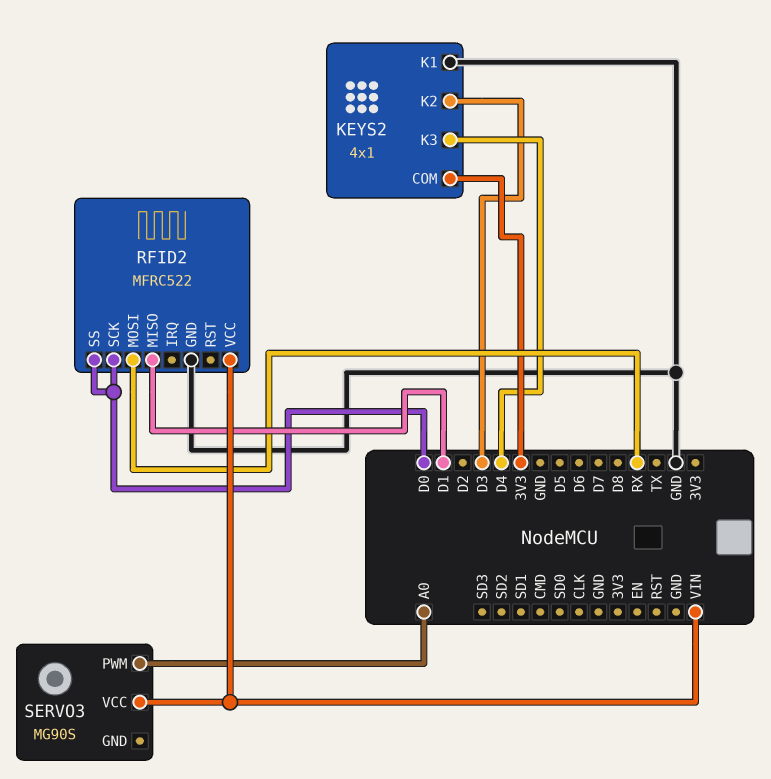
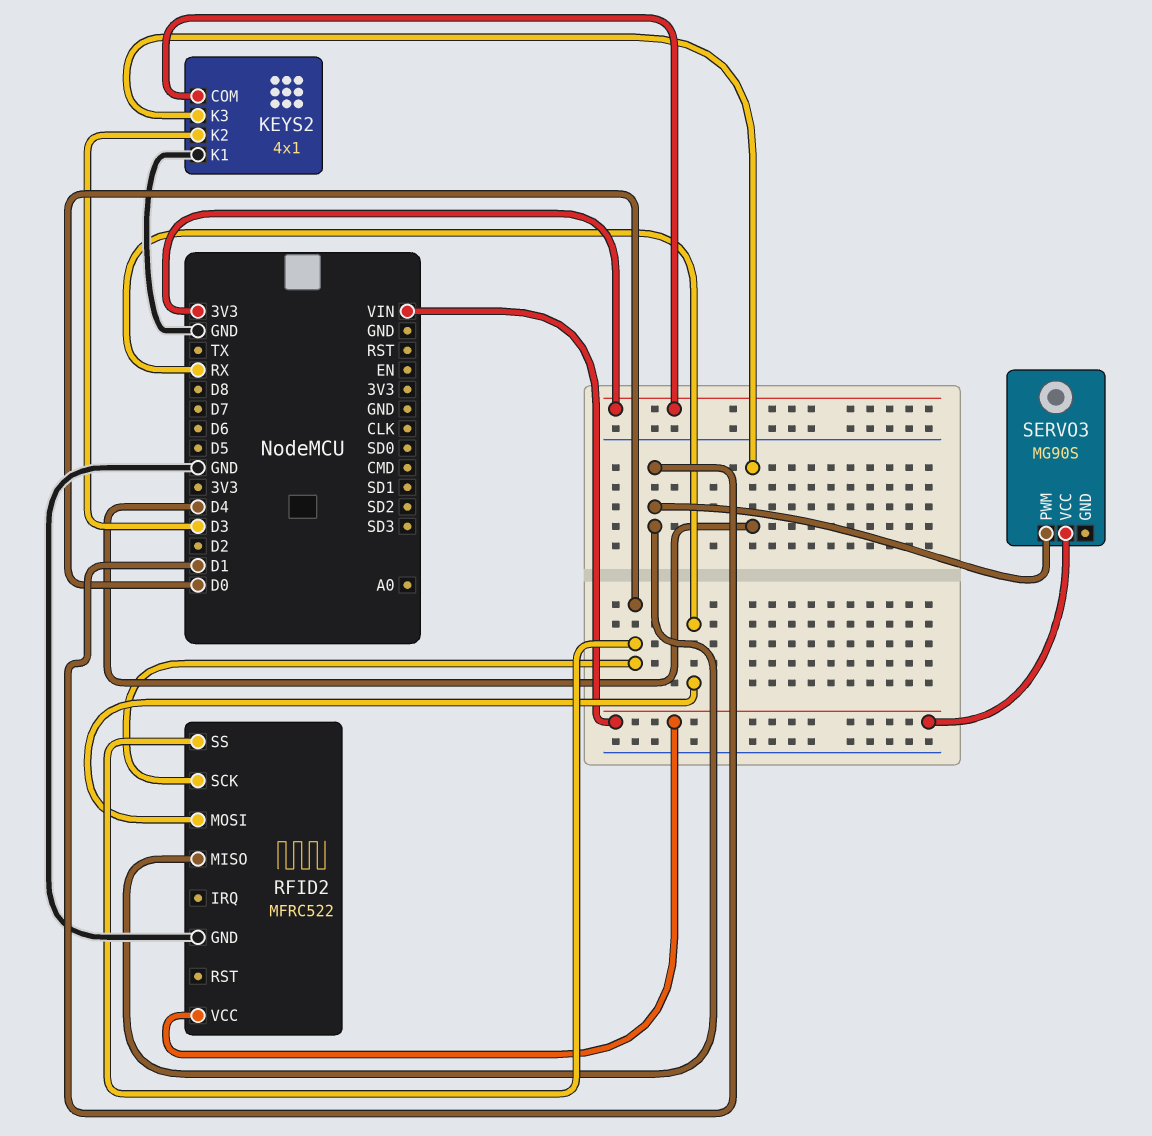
SERVO3 pin PWM: A0 -> D1

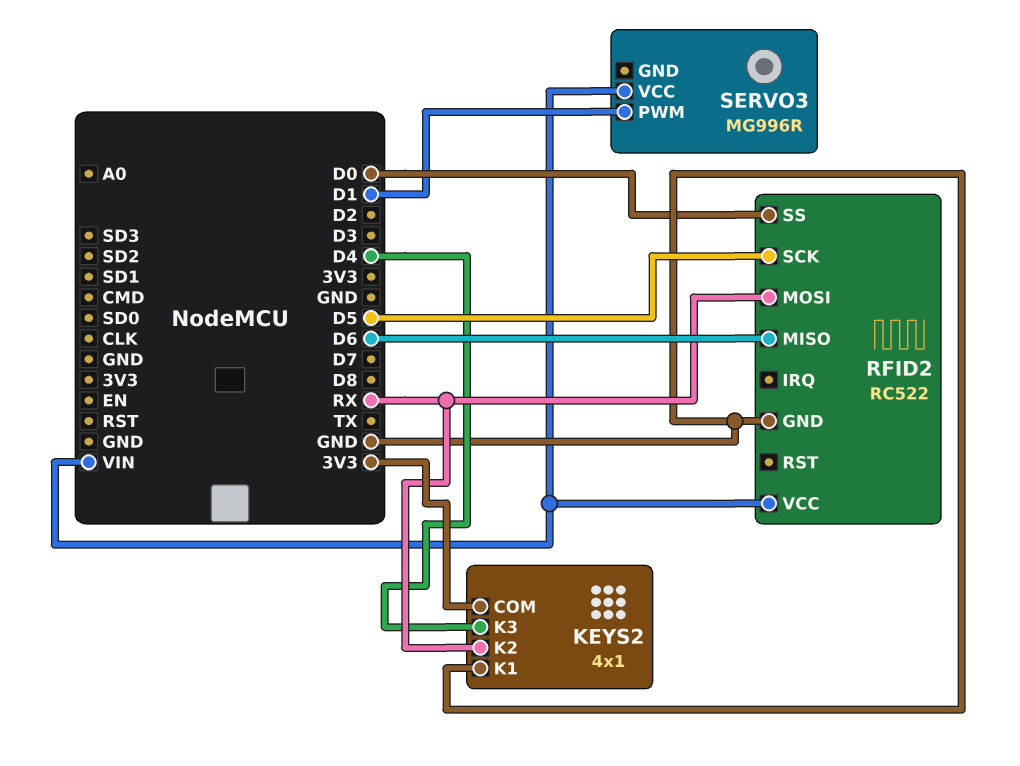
KEYS2 pin K2: D3 -> RX
RFID2: MFRC522 -> RC522
RFID2 pin MISO: D1 -> D6
RFID2 pin SCK: D0 -> D5
SERVO3: MG90S -> MG996R

